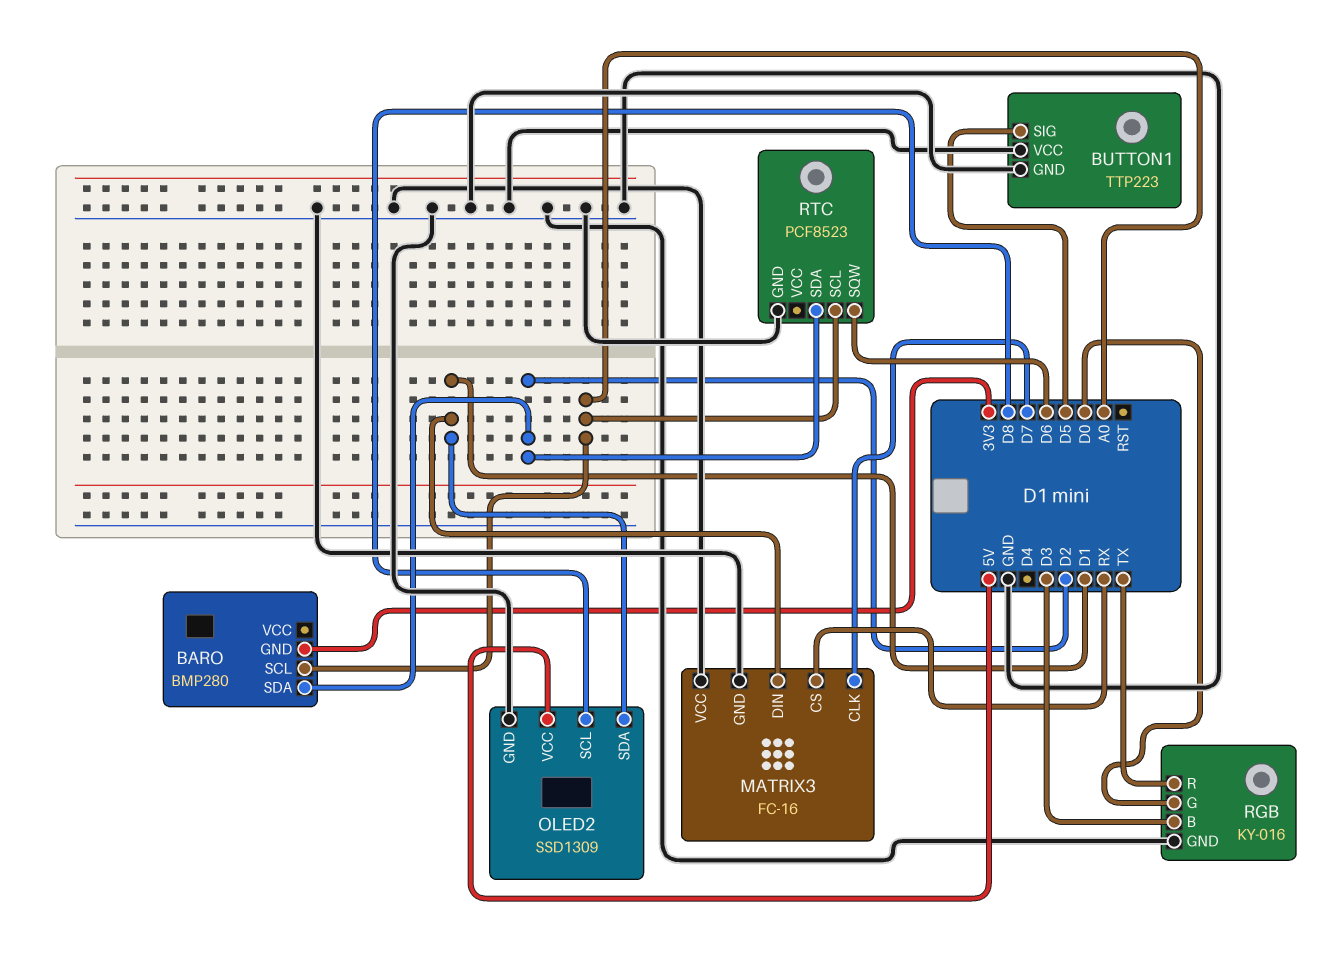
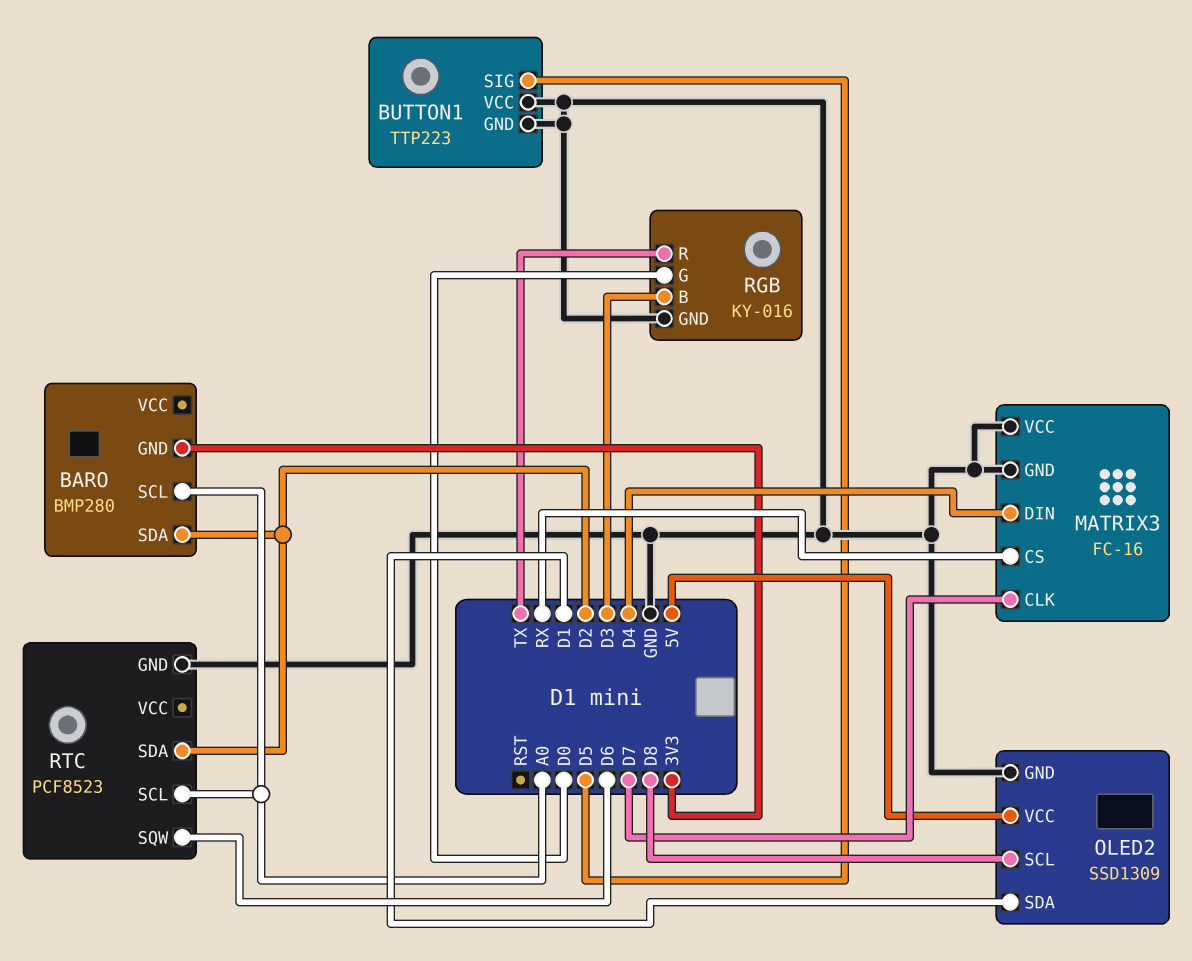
MATRIX3 pin DIN: D1 -> D4

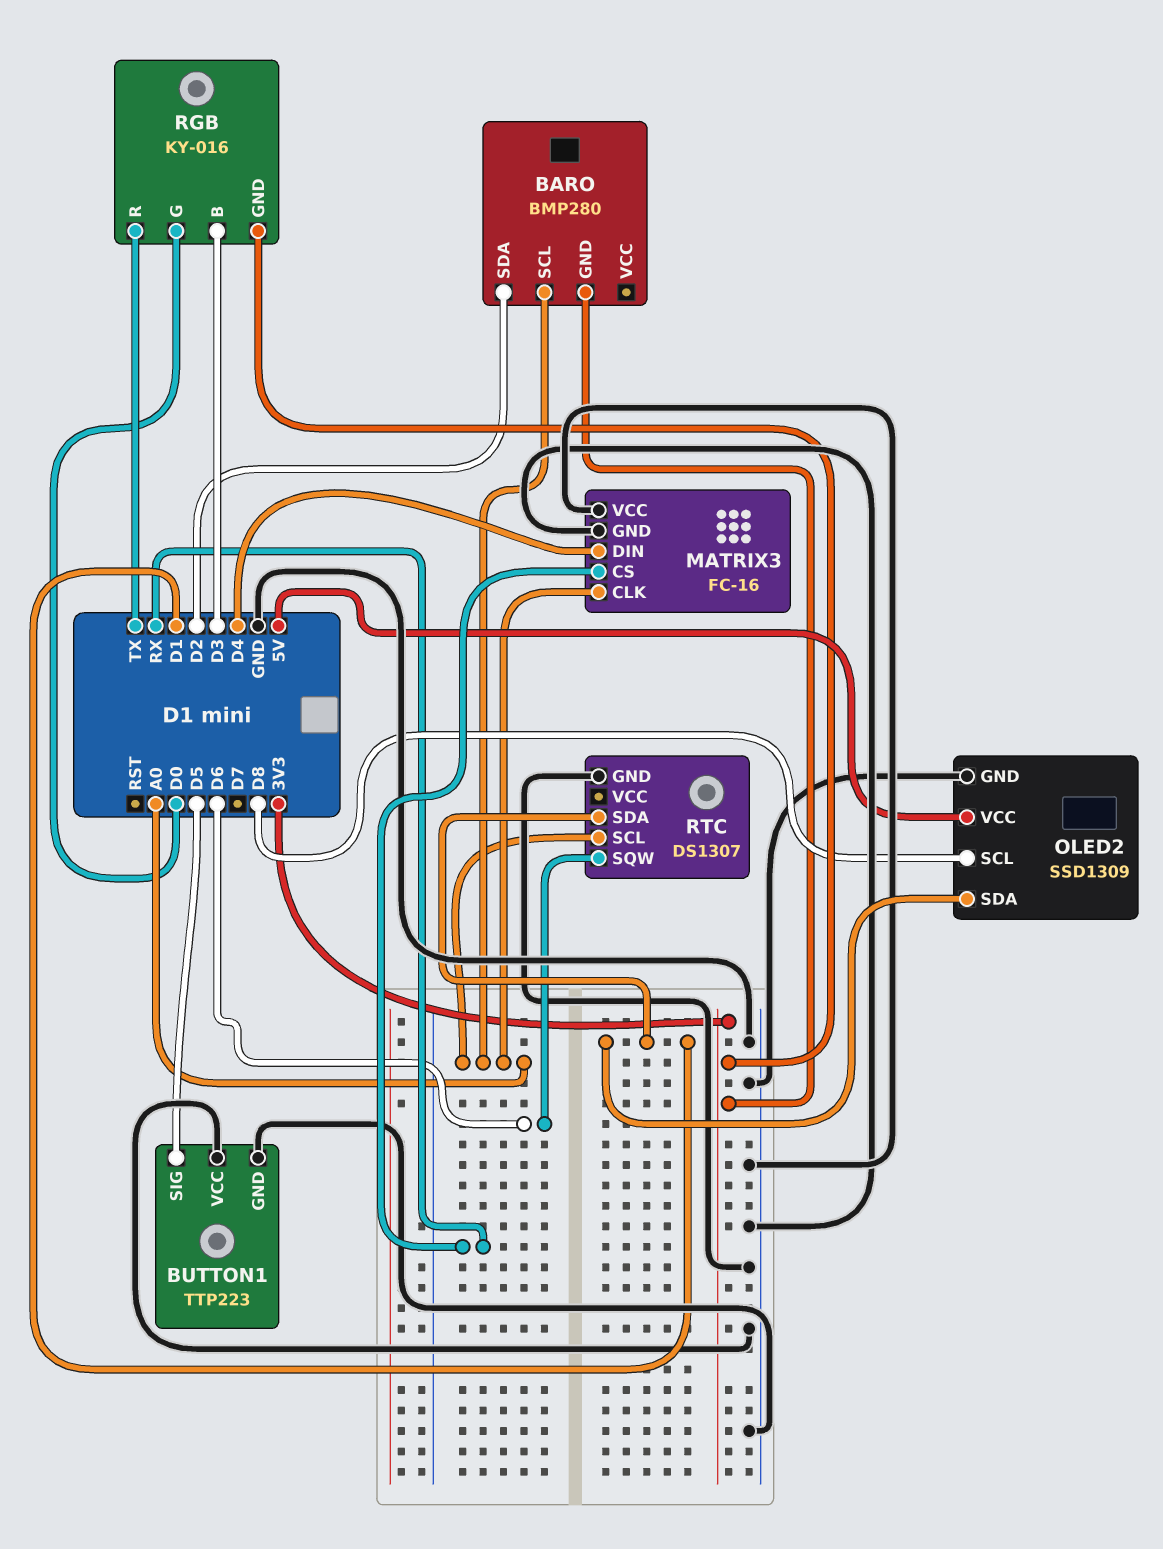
MATRIX3 pin CLK: D7 -> A0
RGB pin GND: GND -> 3V3
RTC: PCF8523 -> DS1307
RTC pin SDA: D2 -> D1

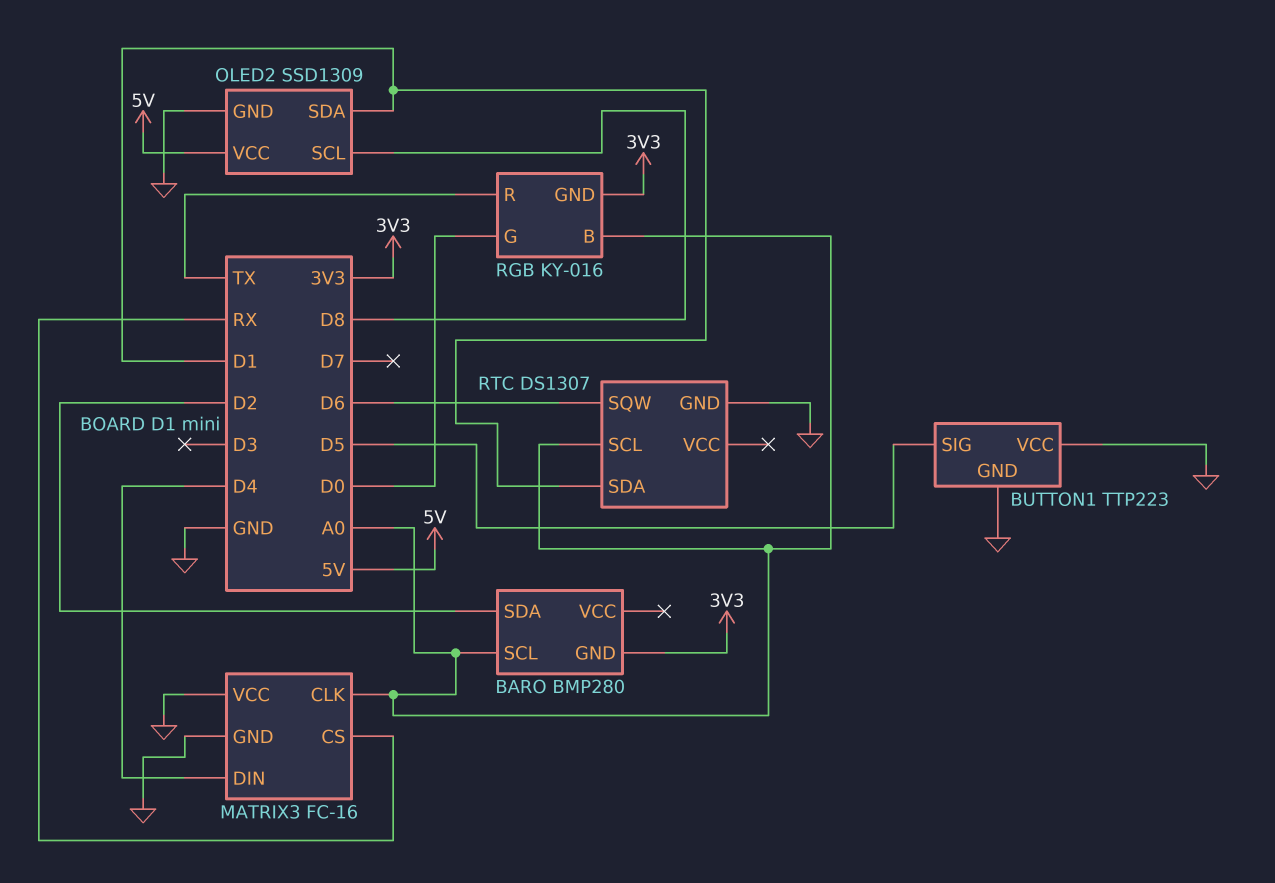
RGB pin B: D3 -> A0

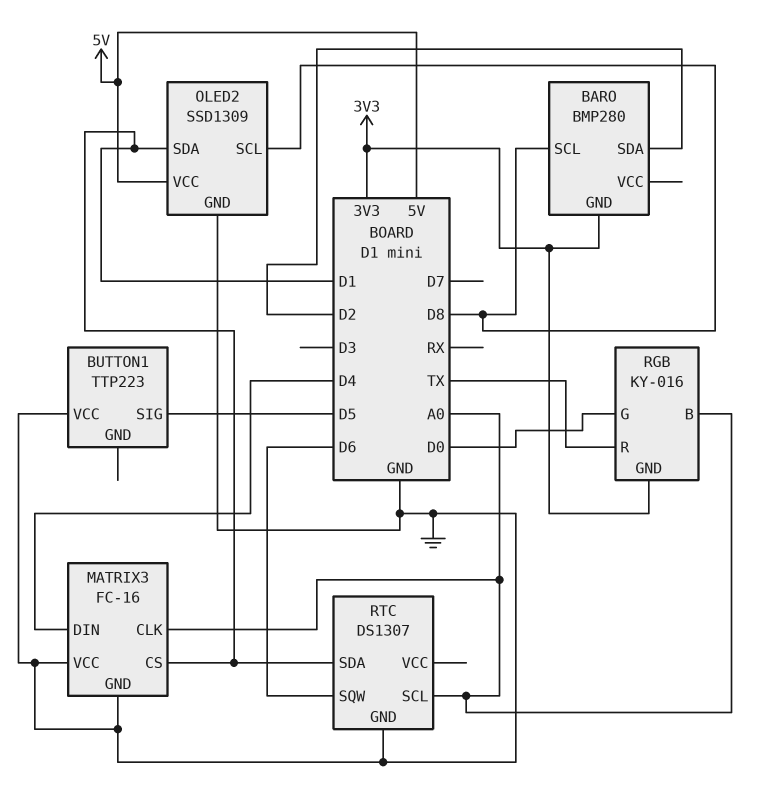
BARO pin SCL: A0 -> D8
BUTTON1 pin GND: GND -> none
MATRIX3 pin CS: RX -> D1

